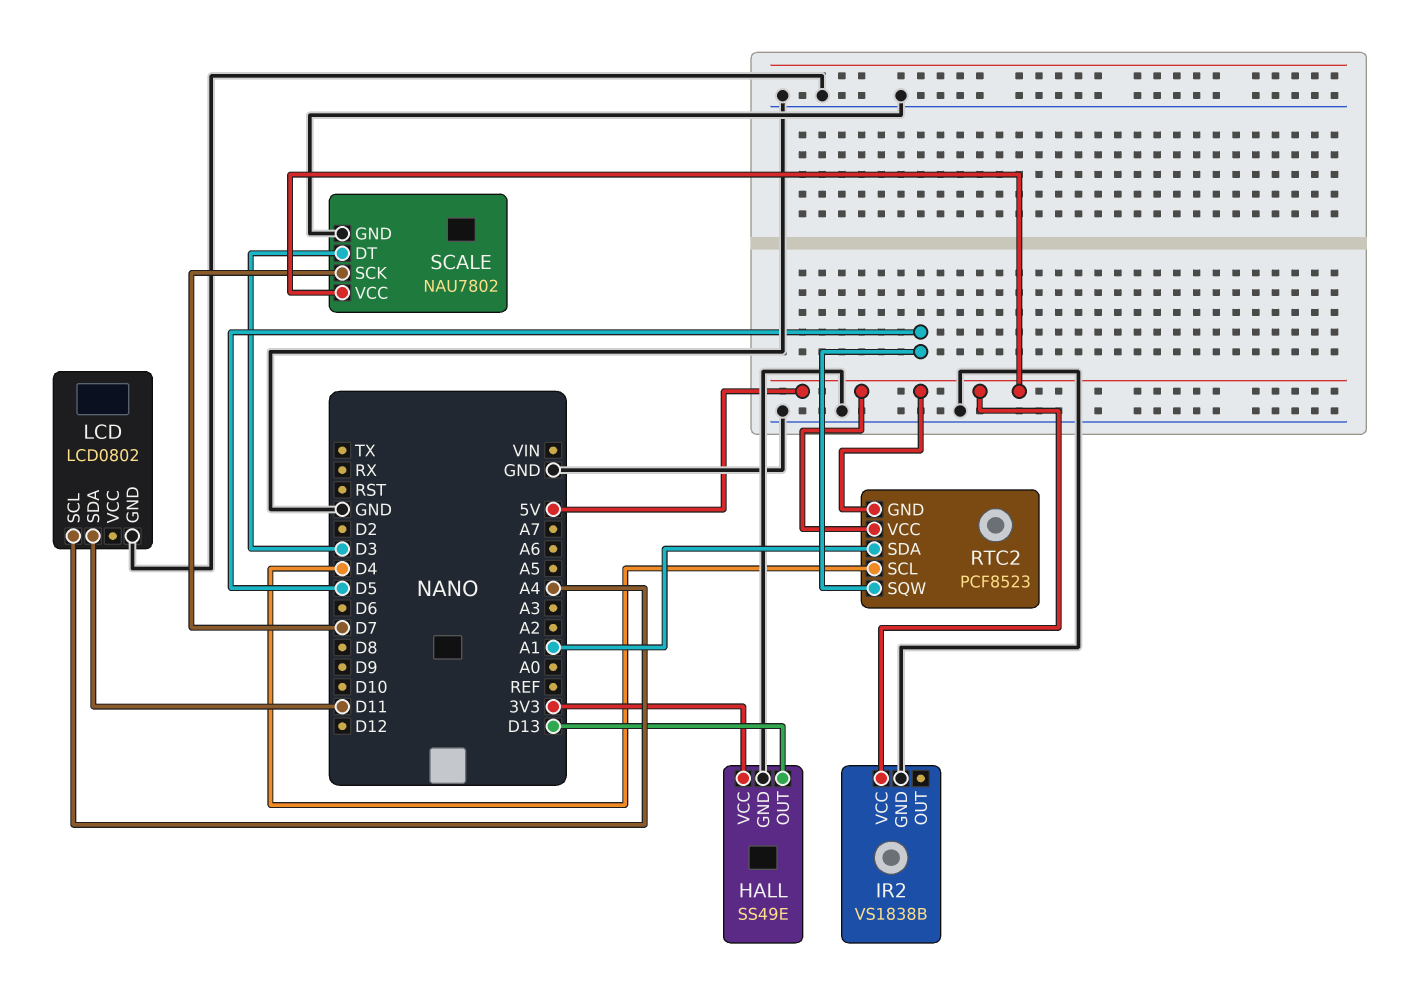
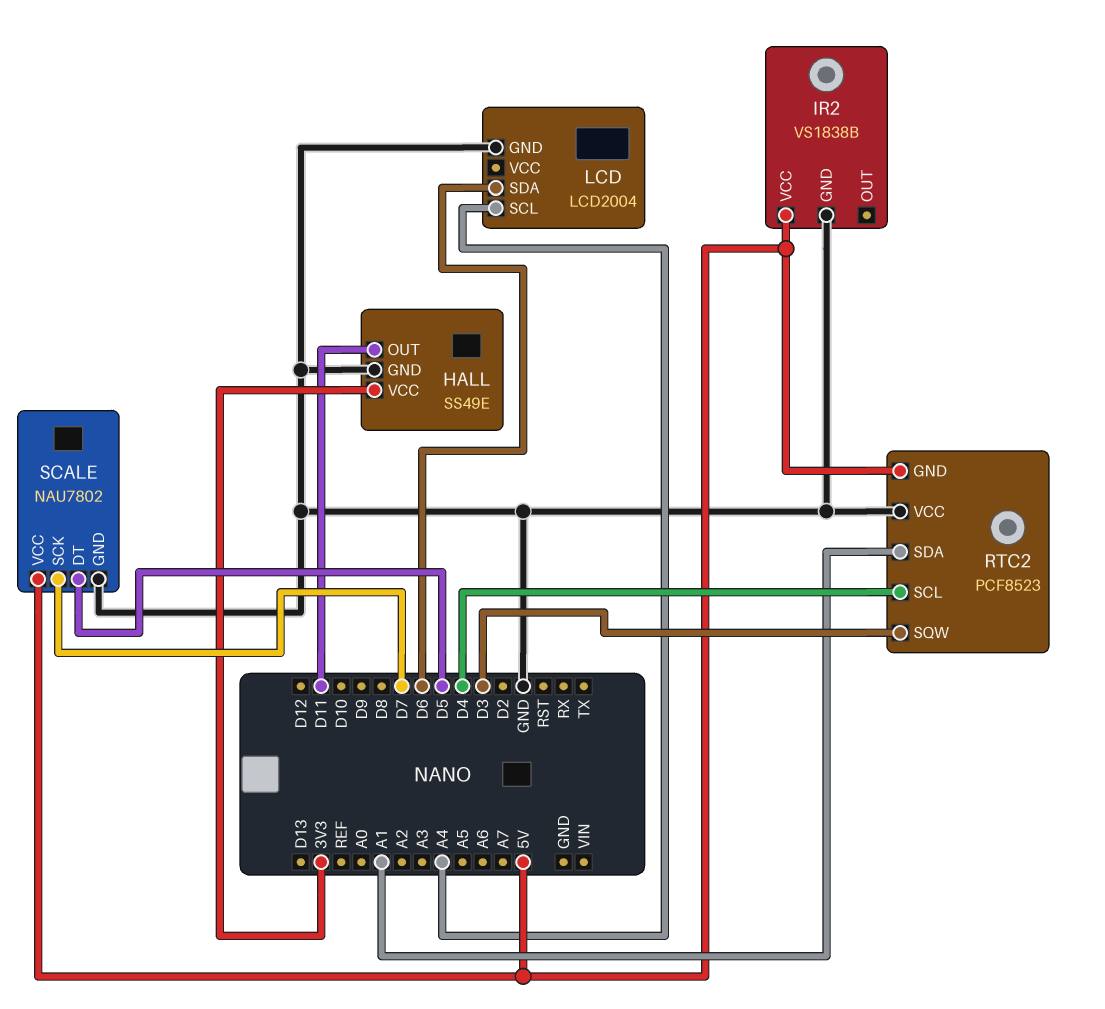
HALL pin OUT: D13 -> D11
LCD: LCD0802 -> LCD2004
LCD pin SDA: D11 -> D6
RTC2 pin SQW: D5 -> D3
RTC2 pin VCC: 5V -> GND
SCALE pin DT: D3 -> D5

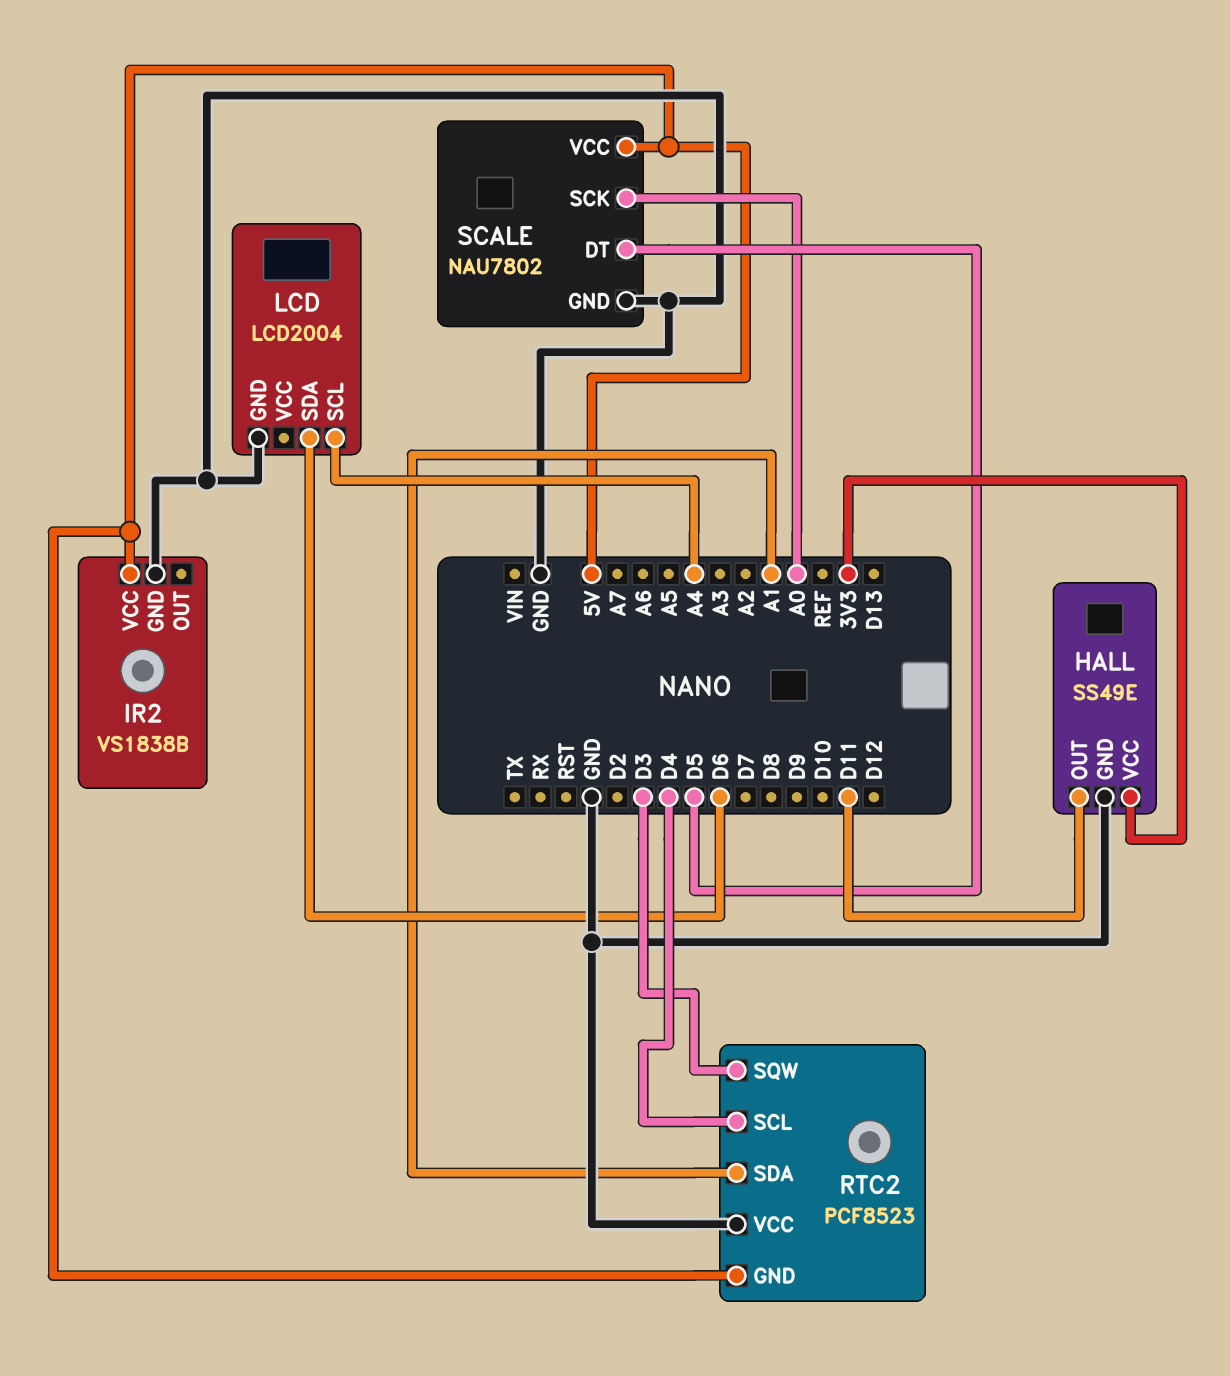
SCALE pin SCK: D7 -> A0

